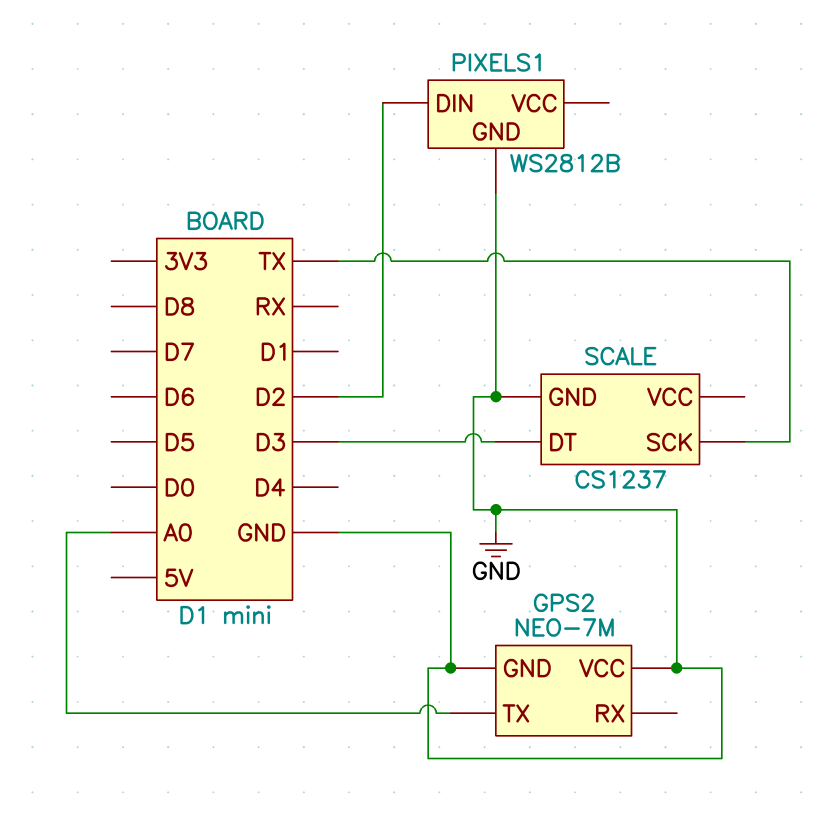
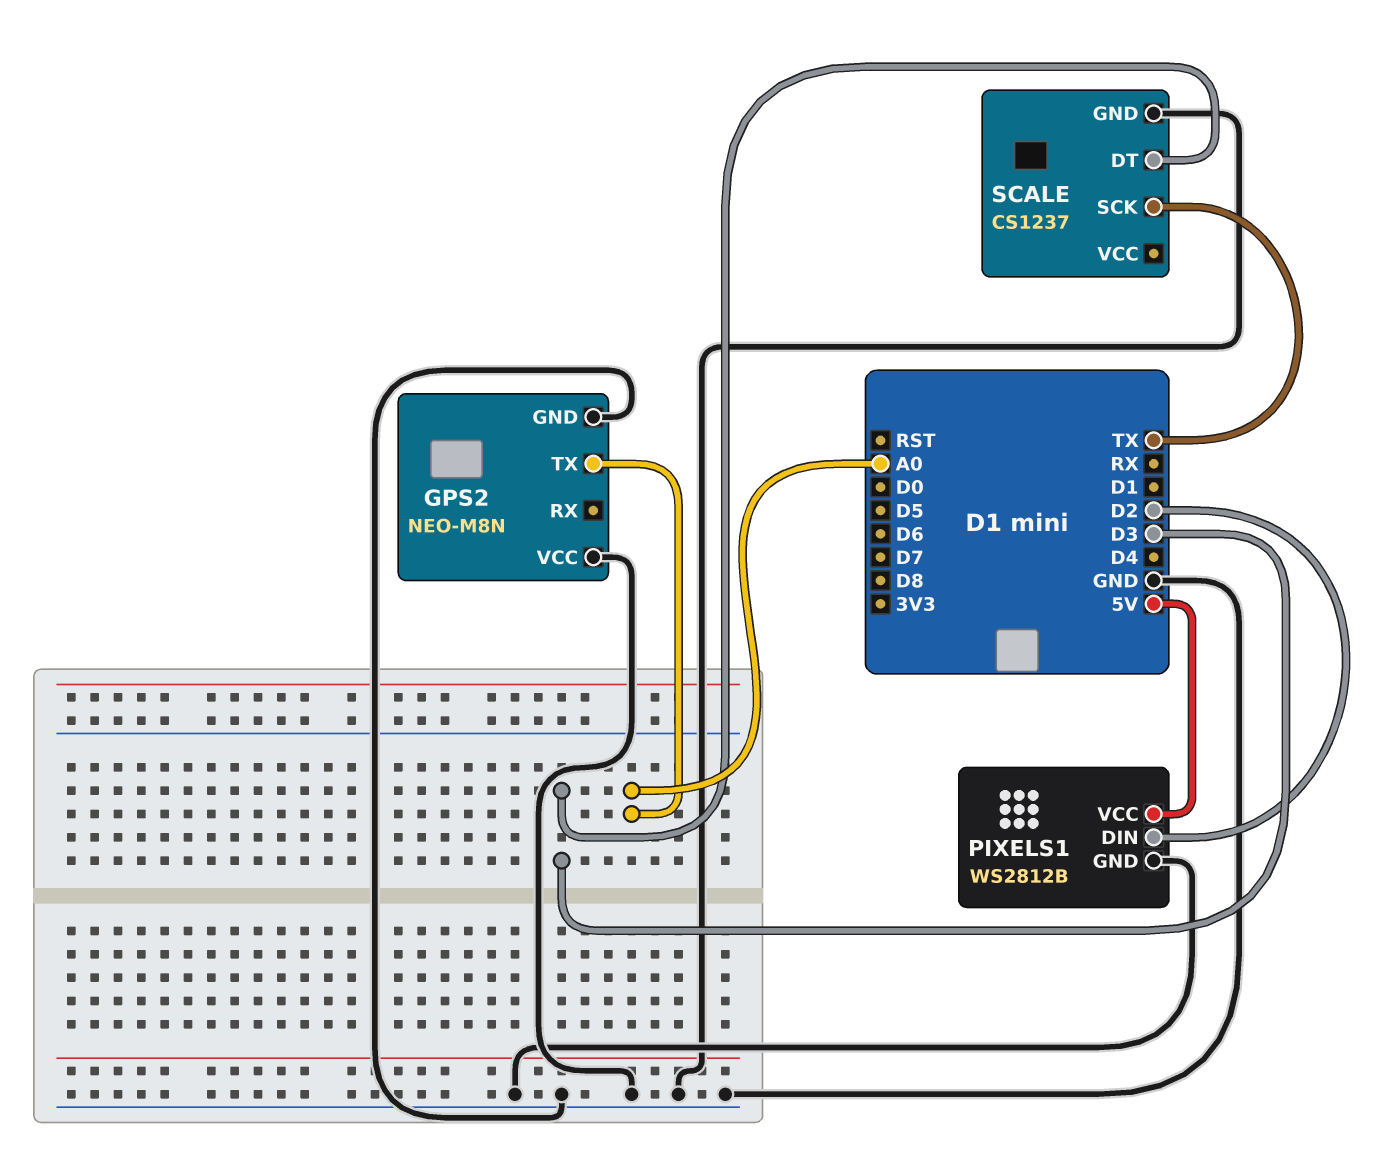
GPS2: NEO-7M -> NEO-M8N
PIXELS1 pin VCC: none -> 5V

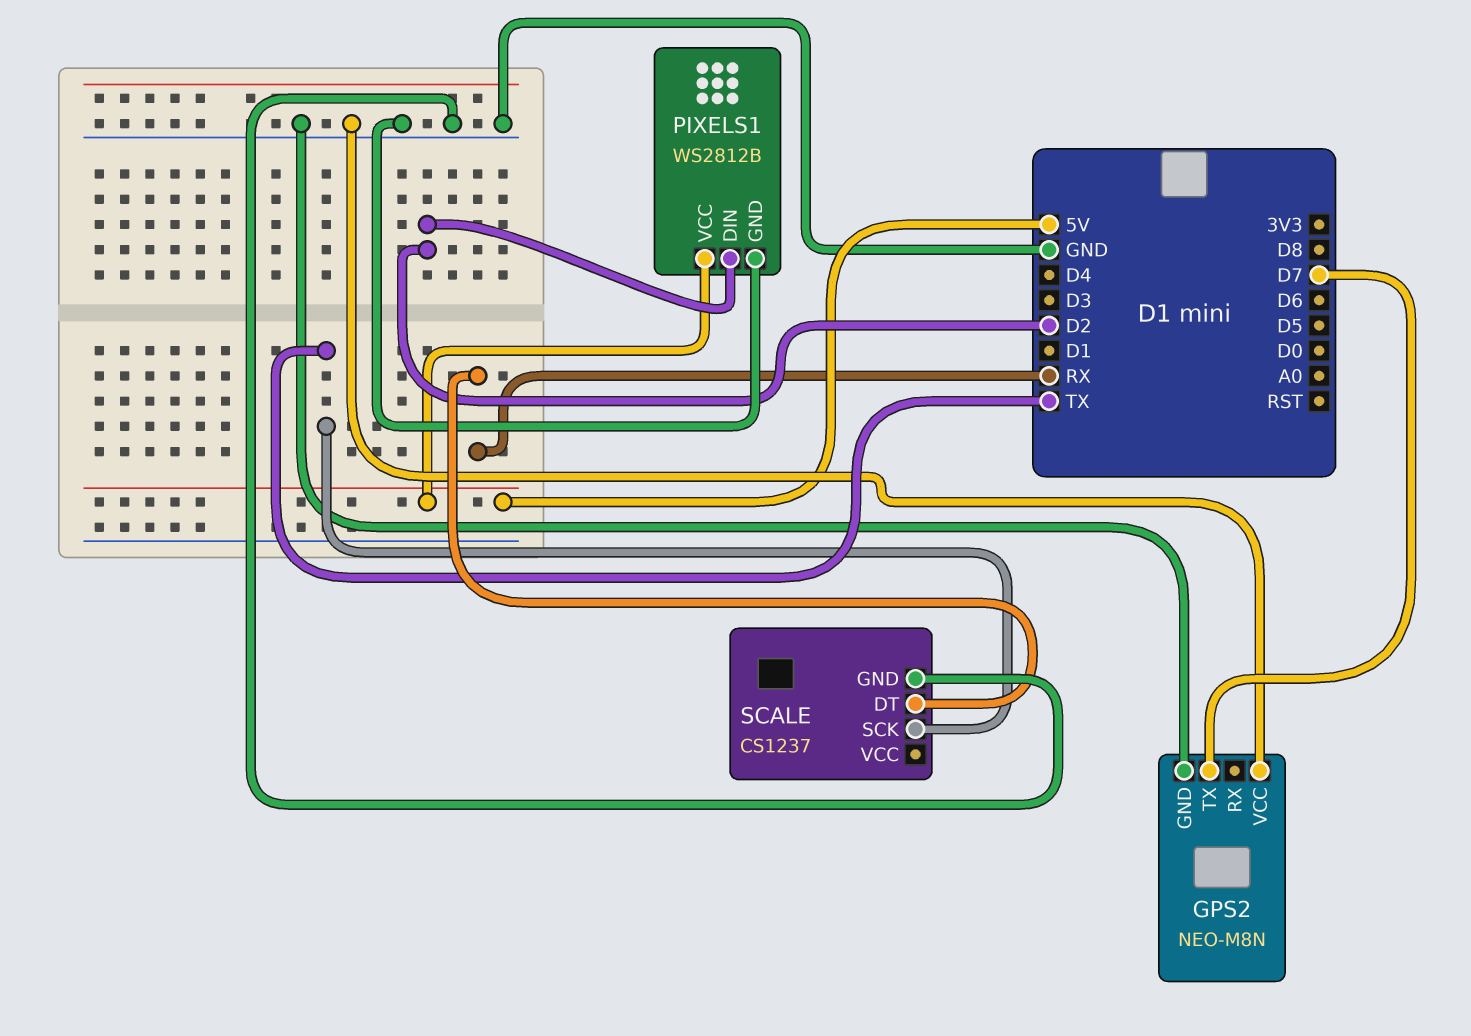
GPS2 pin TX: A0 -> D7
SCALE pin DT: D3 -> RX

